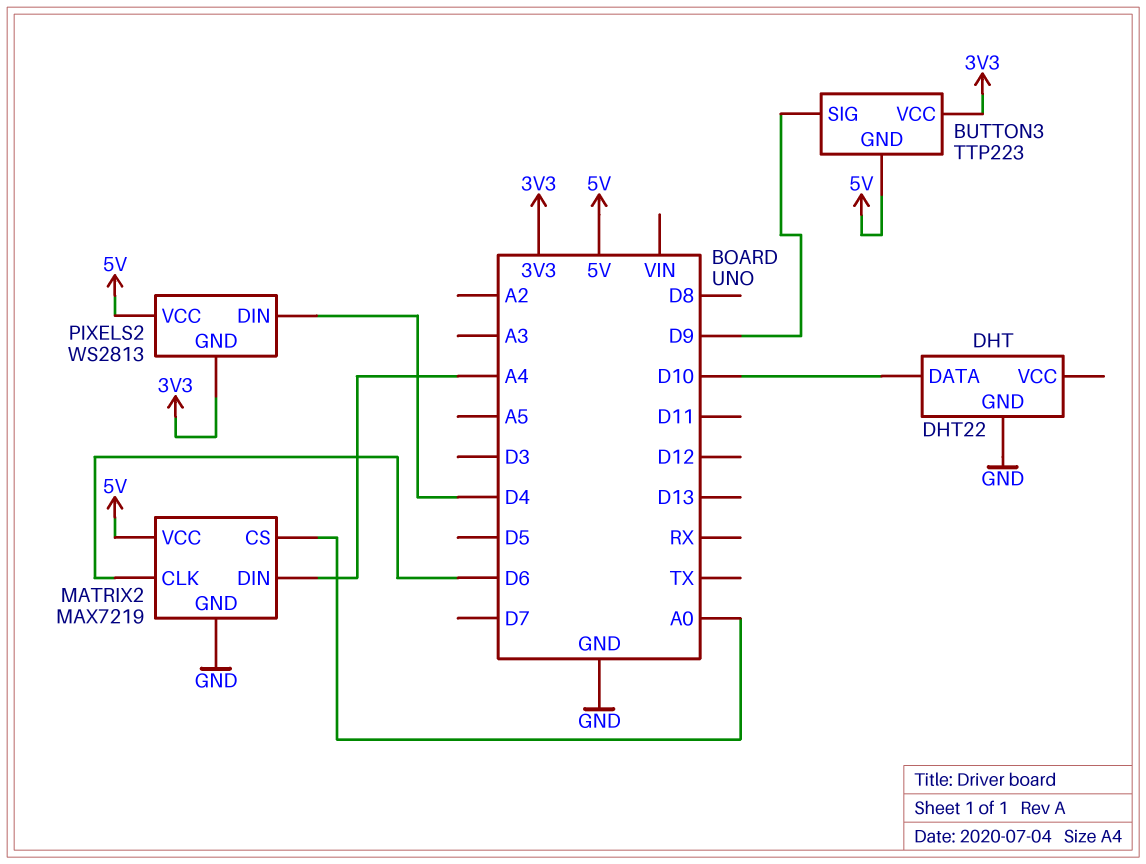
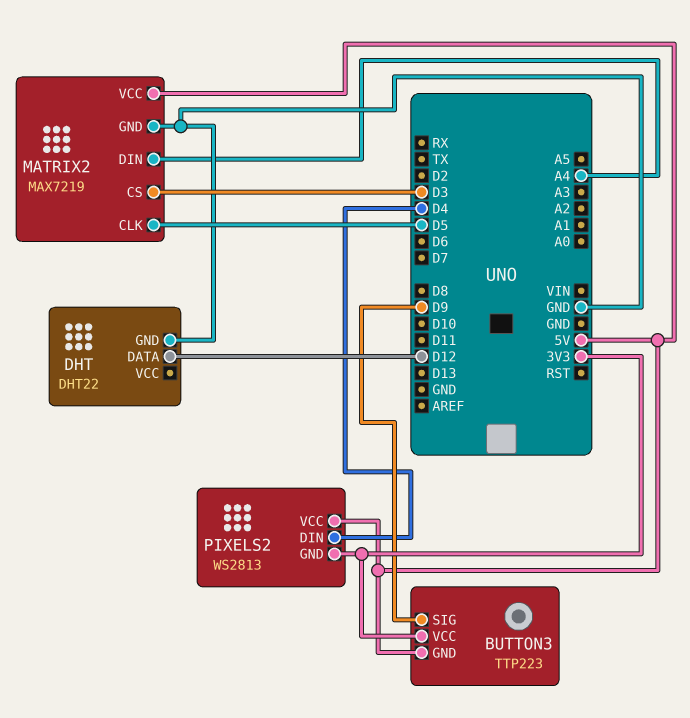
DHT pin DATA: D10 -> D12
MATRIX2 pin CLK: D6 -> D5
MATRIX2 pin CS: A0 -> D3

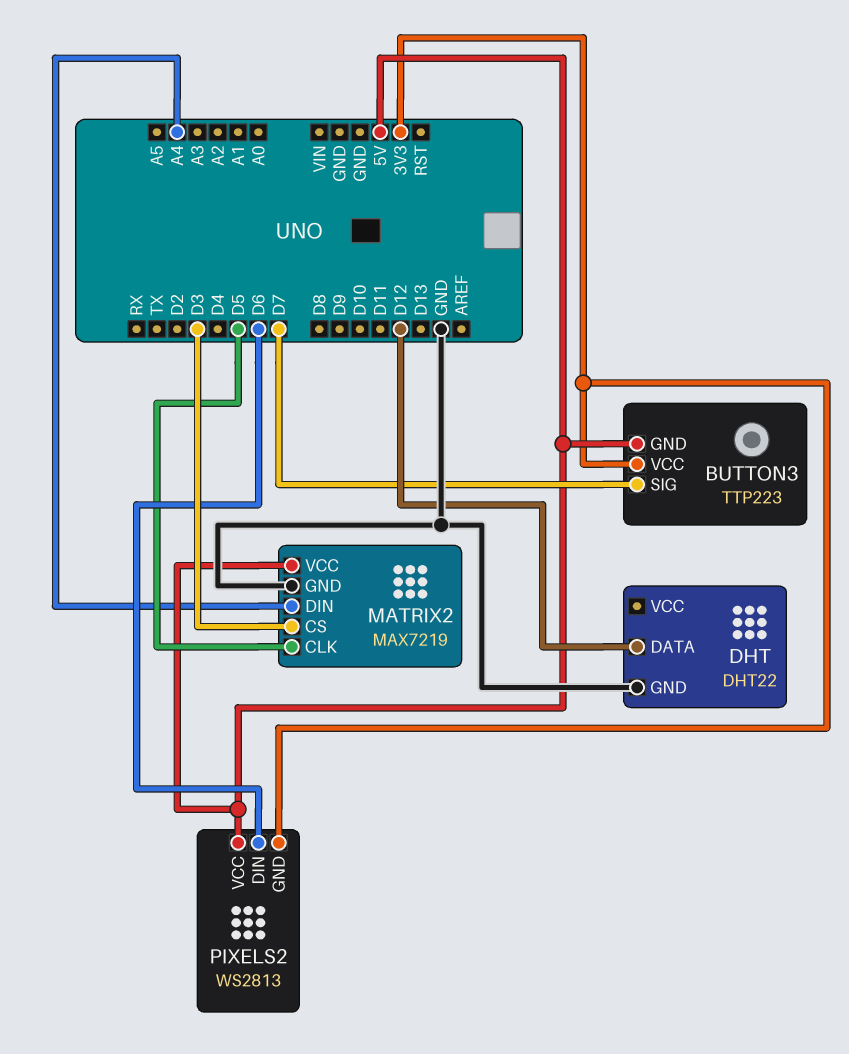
BUTTON3 pin SIG: D9 -> D7
PIXELS2 pin DIN: D4 -> D6

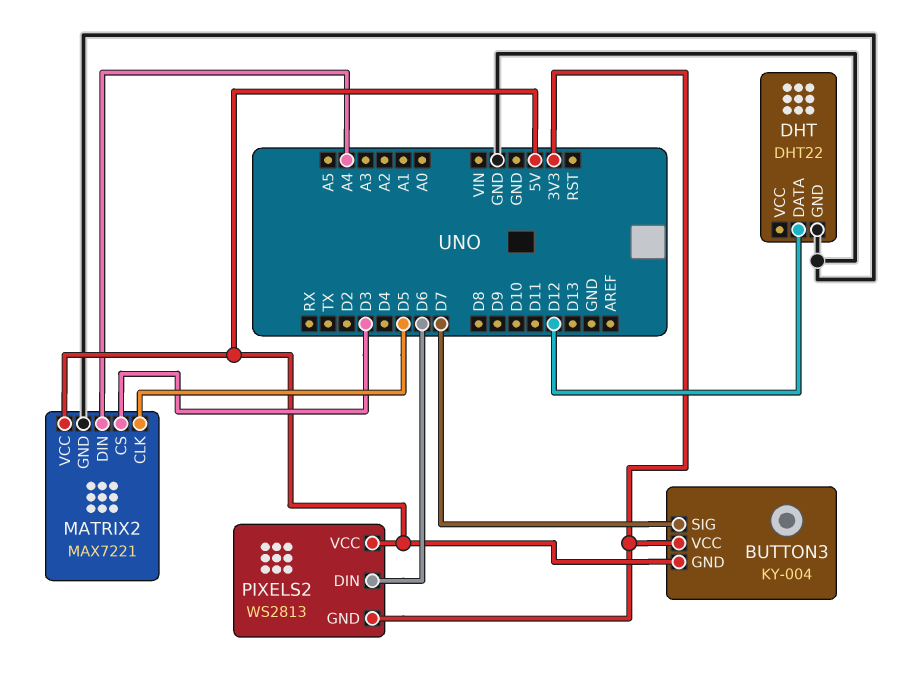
BUTTON3: TTP223 -> KY-004
MATRIX2: MAX7219 -> MAX7221

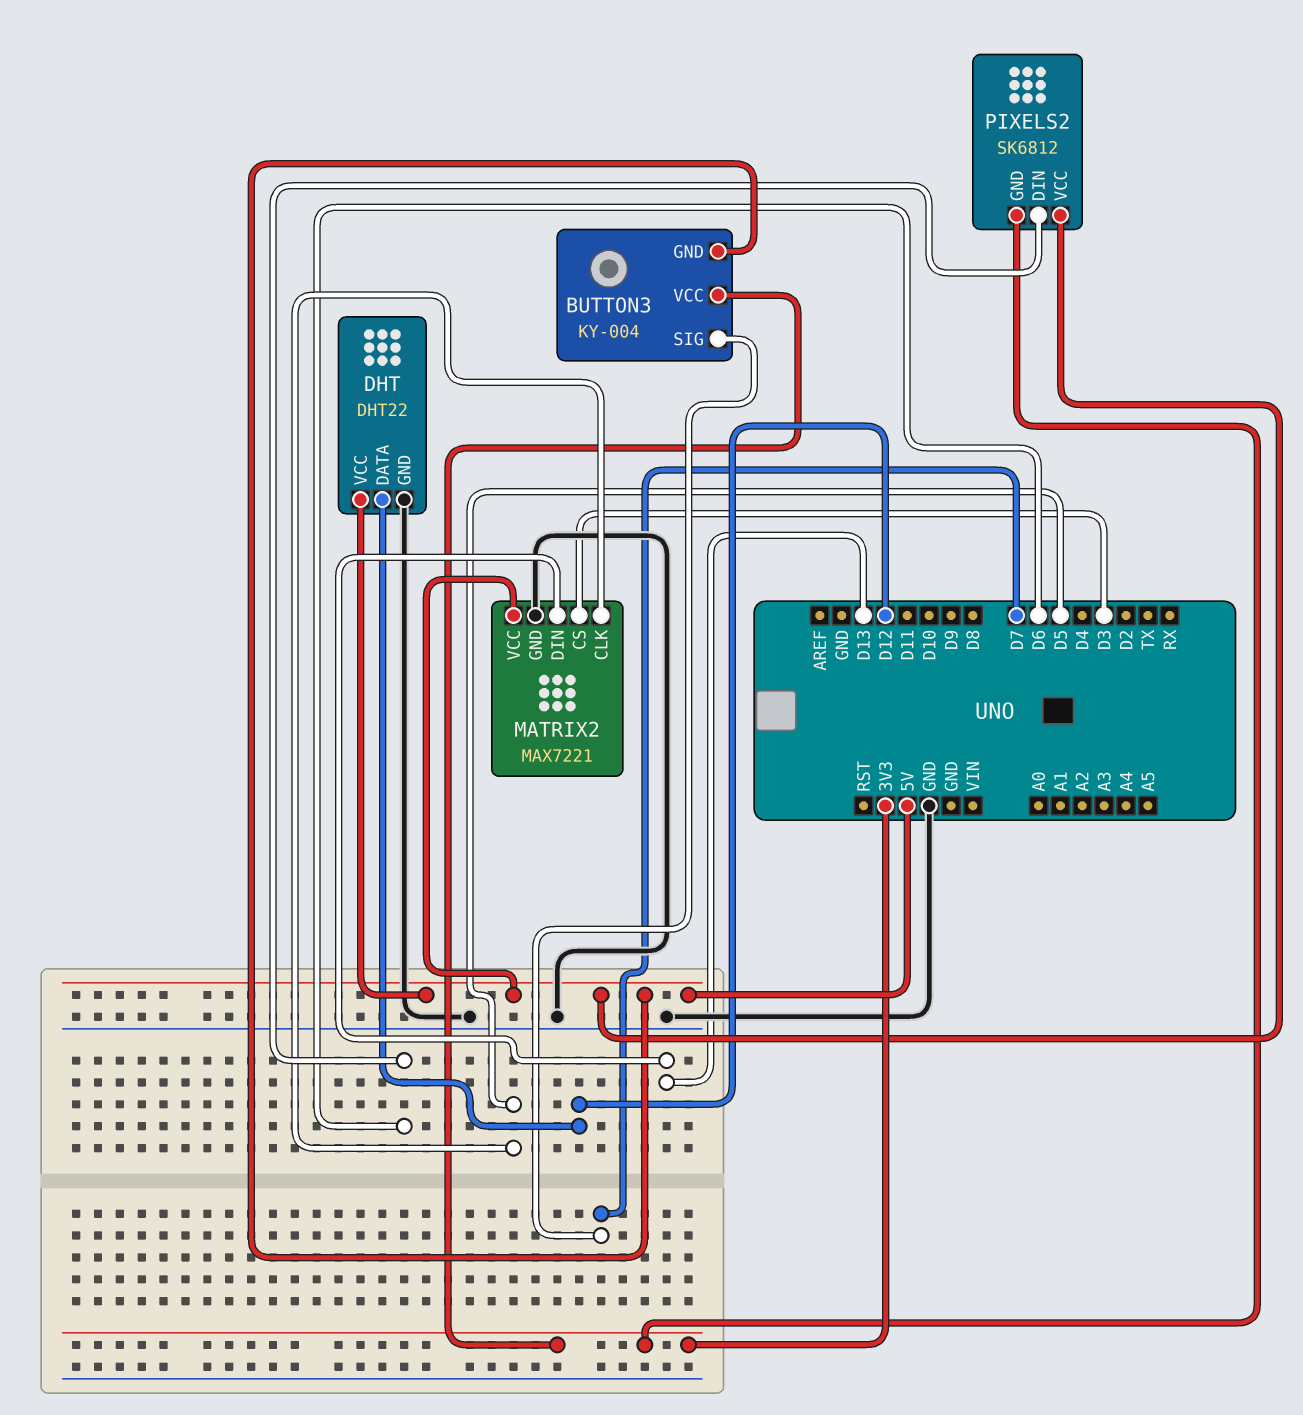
DHT pin VCC: none -> 5V
MATRIX2 pin DIN: A4 -> D13
PIXELS2: WS2813 -> SK6812

